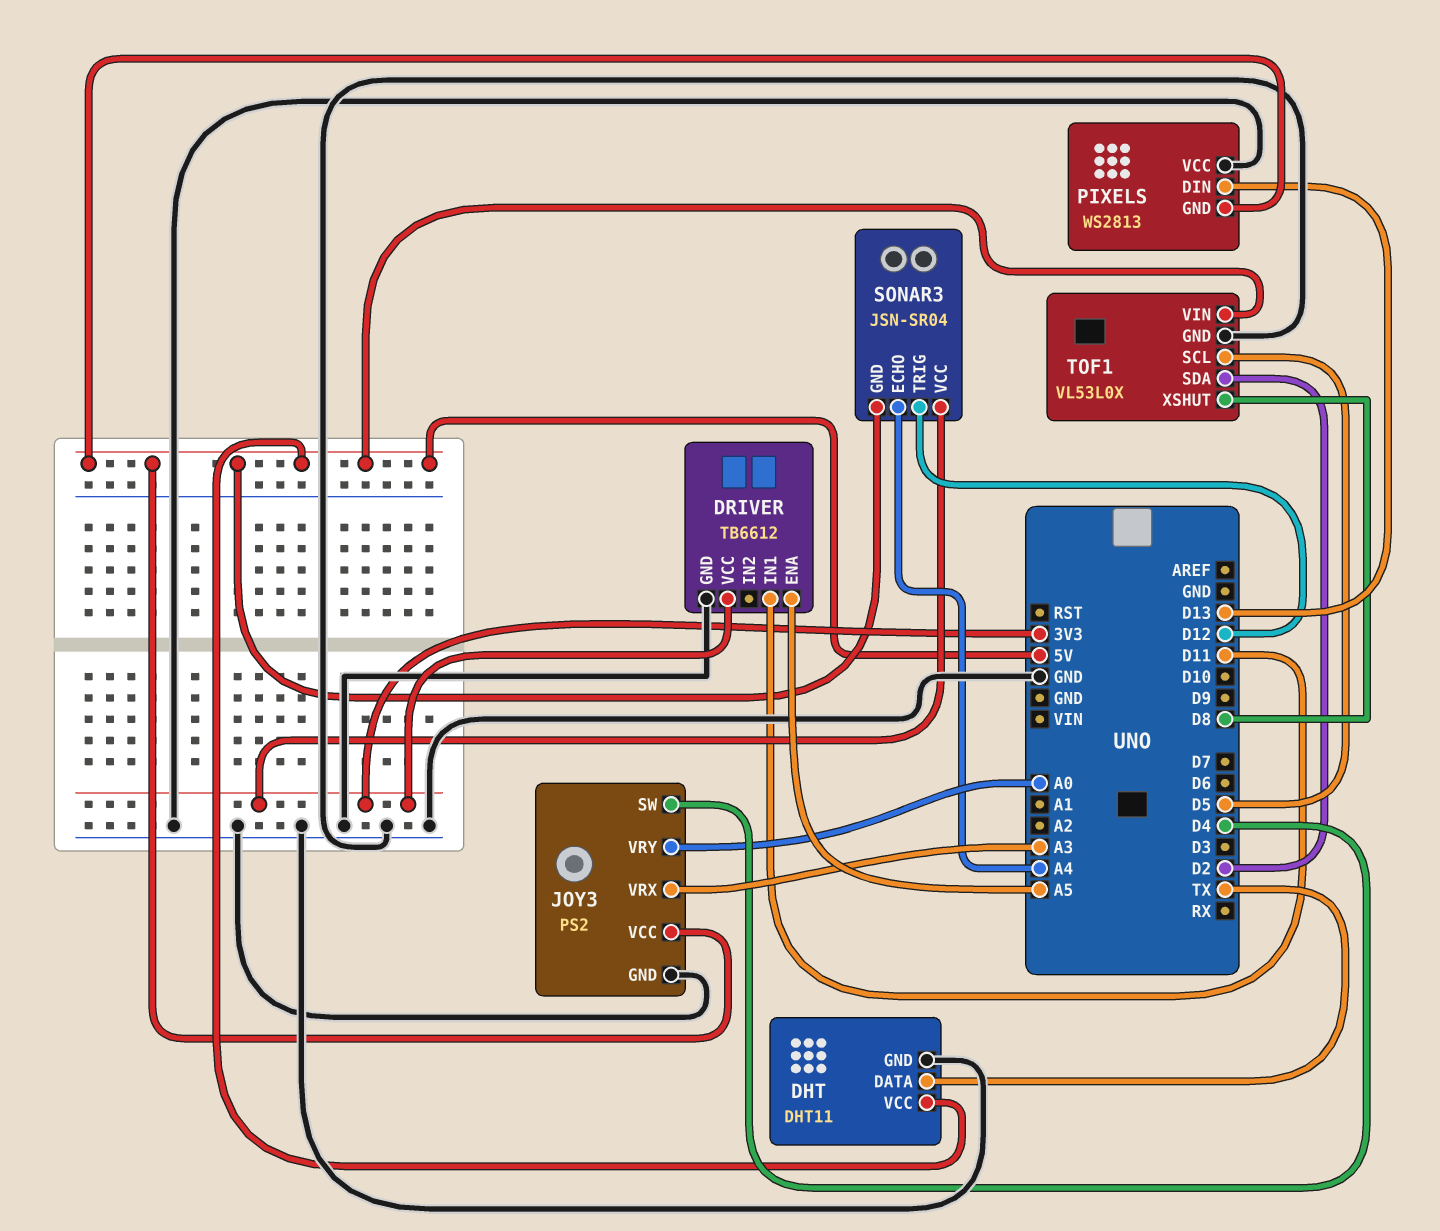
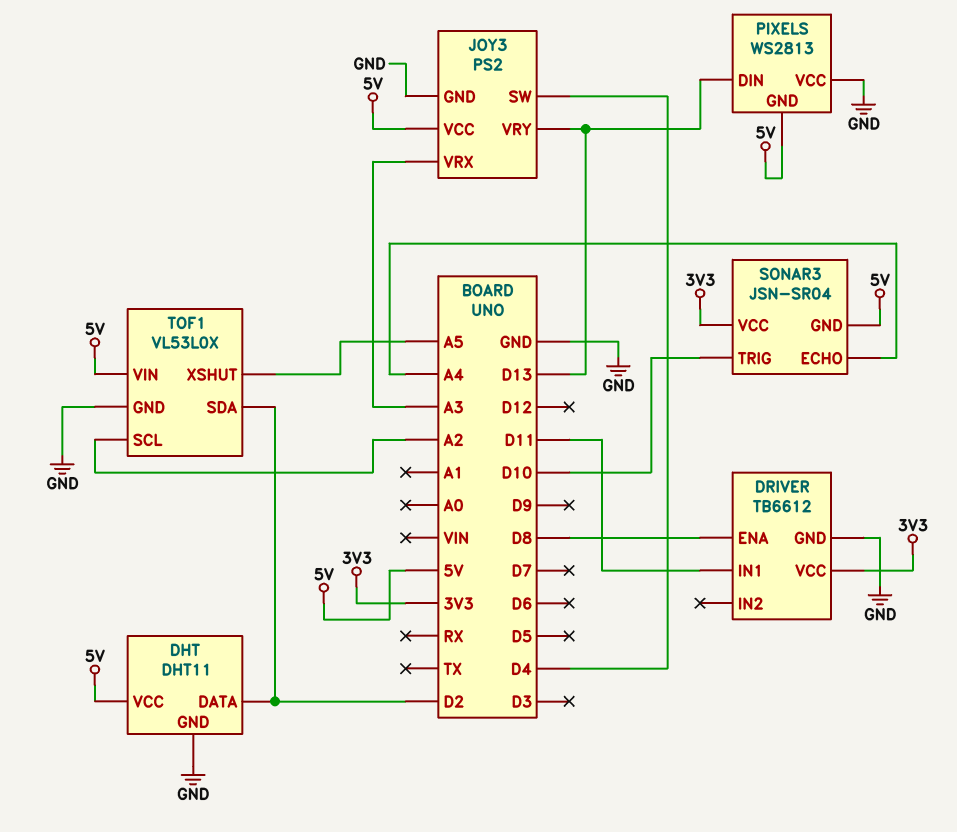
DHT pin DATA: TX -> D2
DRIVER pin ENA: A5 -> D8
JOY3 pin VRY: A0 -> D13
SONAR3 pin TRIG: D12 -> D10
TOF1 pin SCL: D5 -> A2
TOF1 pin XSHUT: D8 -> A5

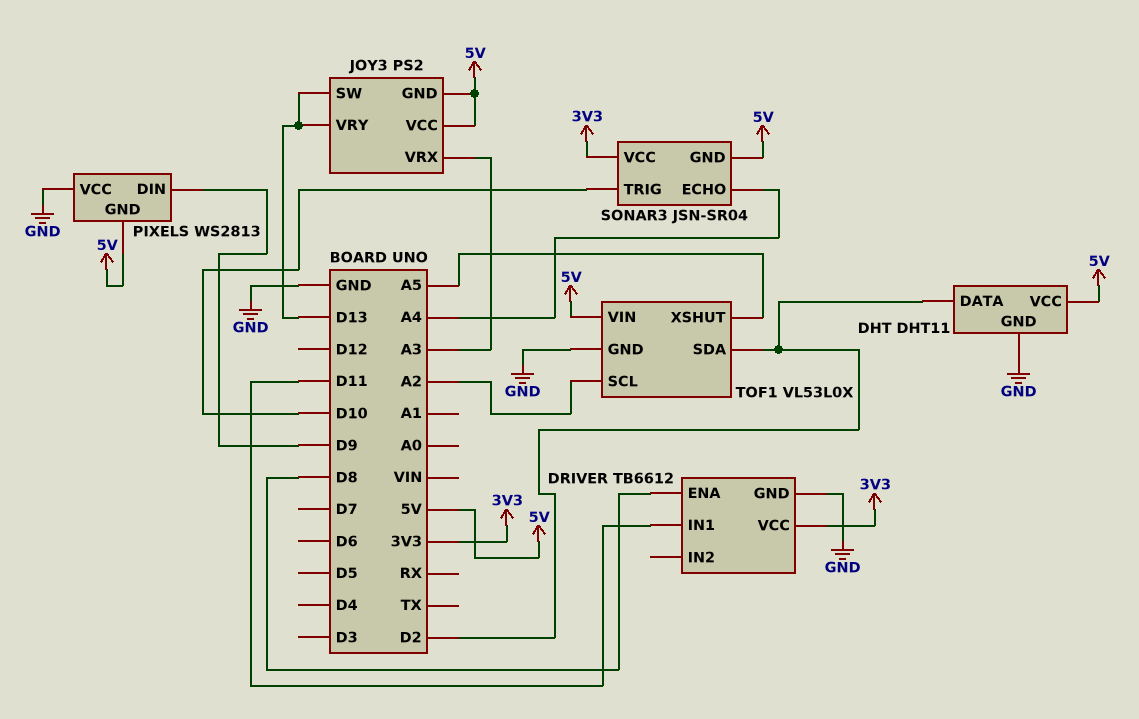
JOY3 pin GND: GND -> 5V
JOY3 pin SW: D4 -> D13
PIXELS pin DIN: D13 -> D9

